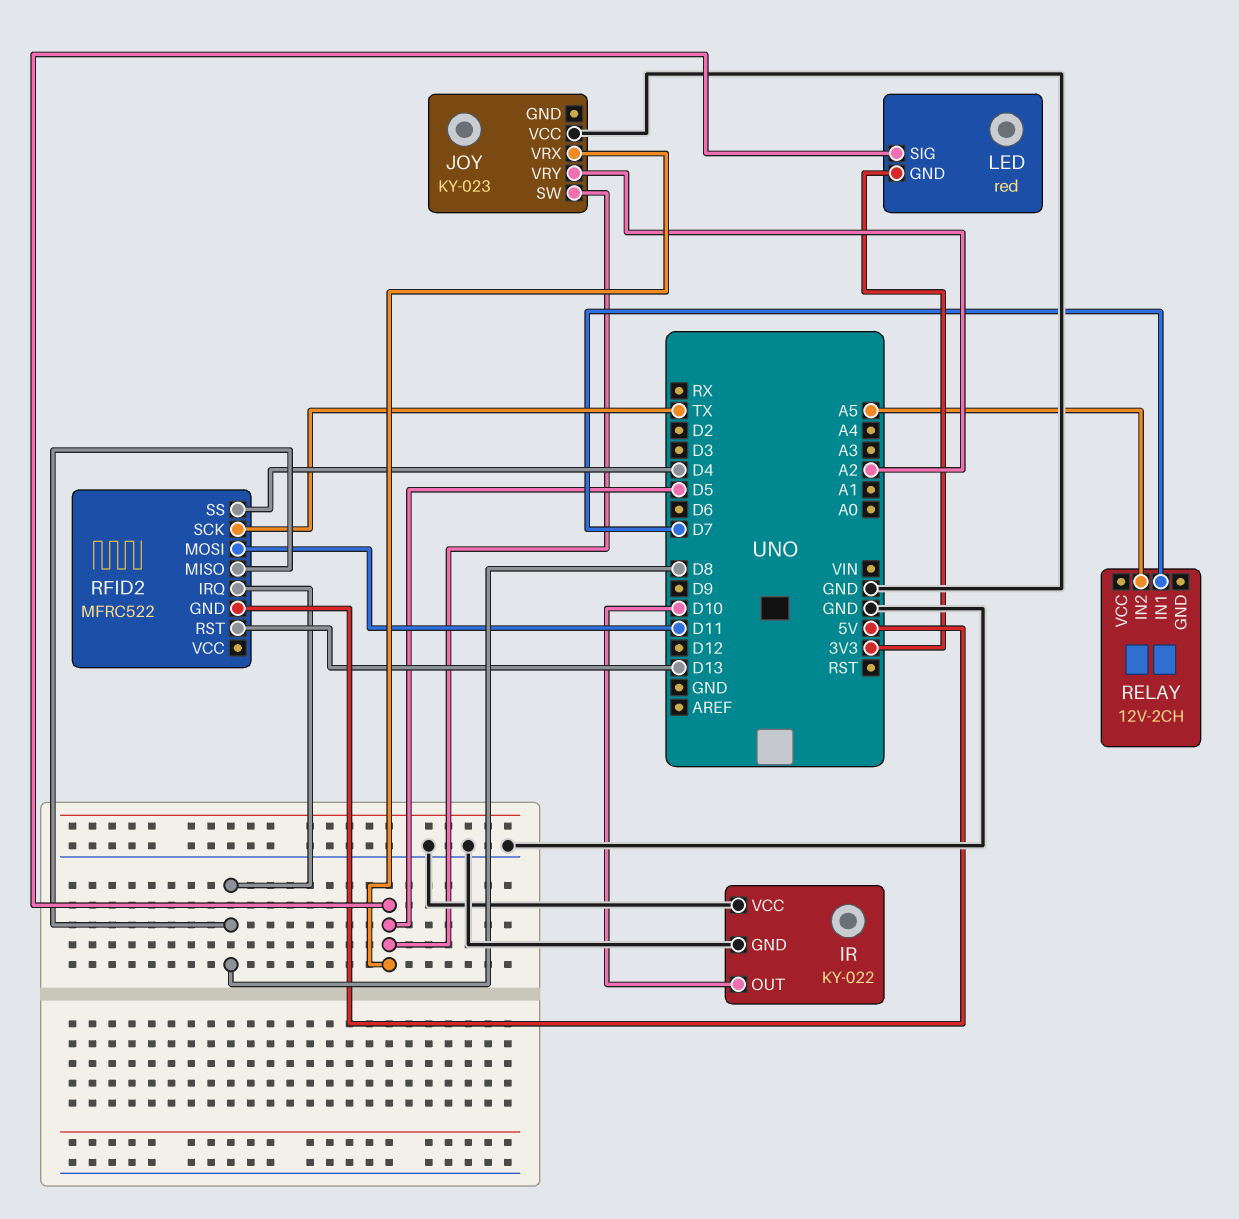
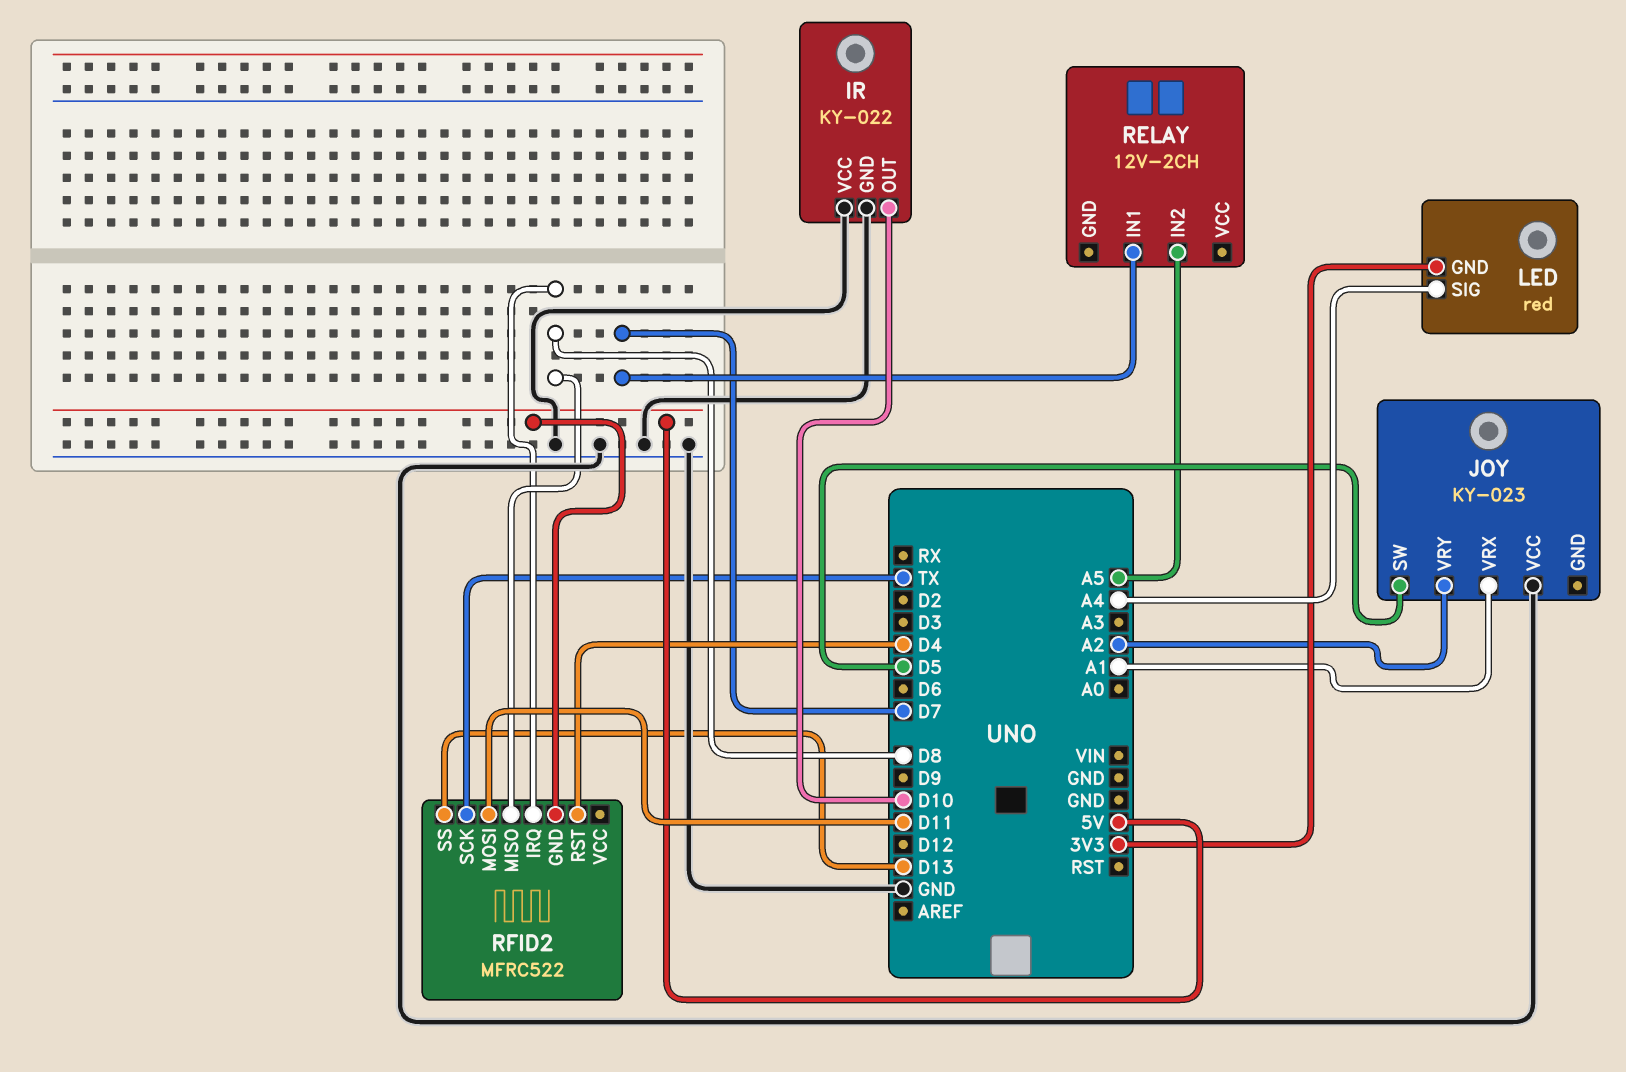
JOY pin VRX: D5 -> A1
LED pin SIG: D5 -> A4
RFID2 pin RST: D13 -> D4
RFID2 pin SS: D4 -> D13

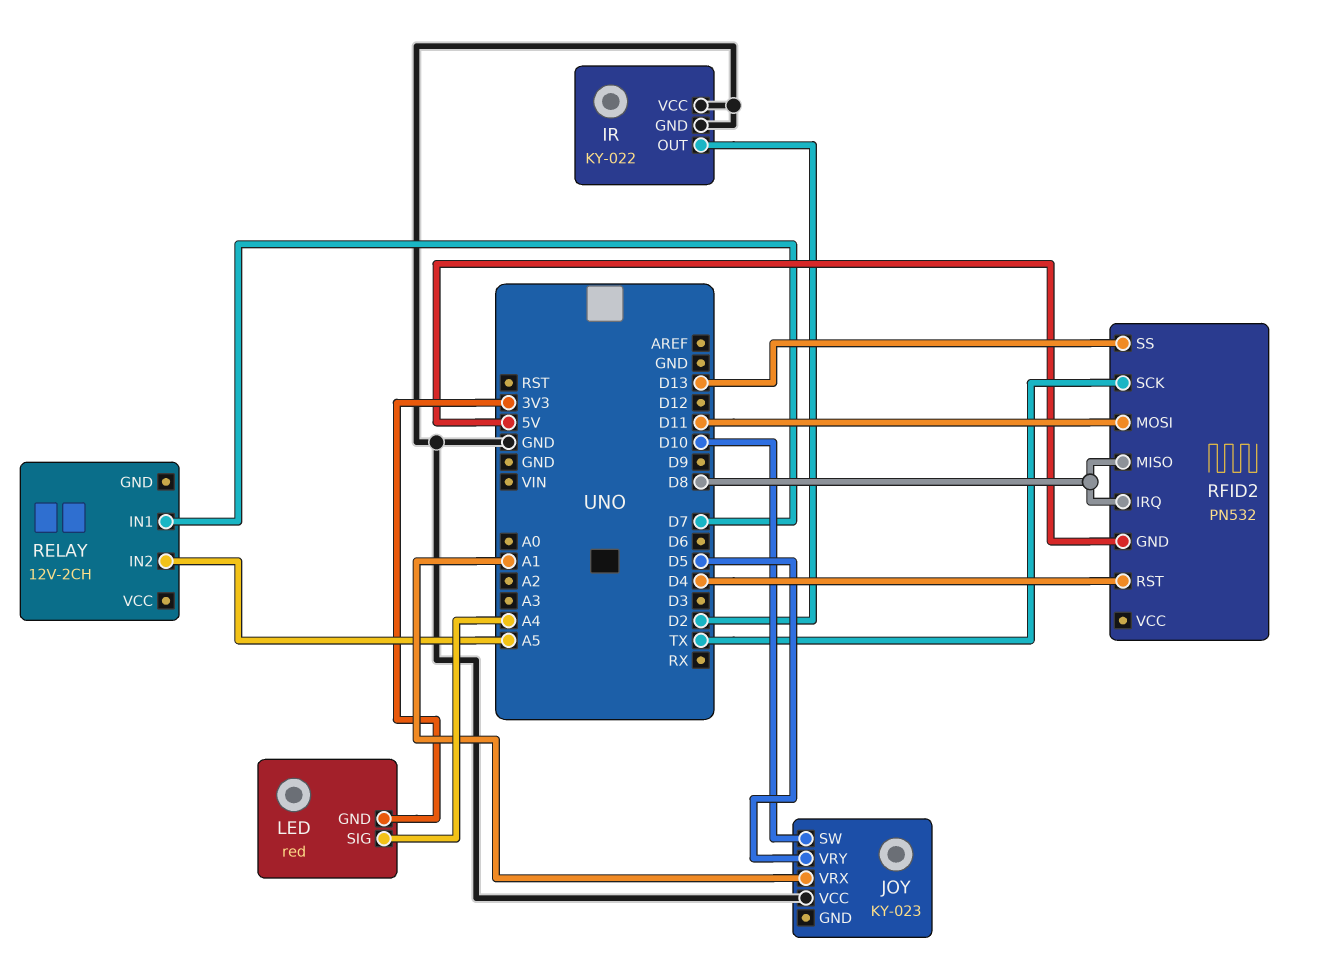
IR pin OUT: D10 -> D2
JOY pin SW: D5 -> D10
JOY pin VRY: A2 -> D5
RFID2: MFRC522 -> PN532

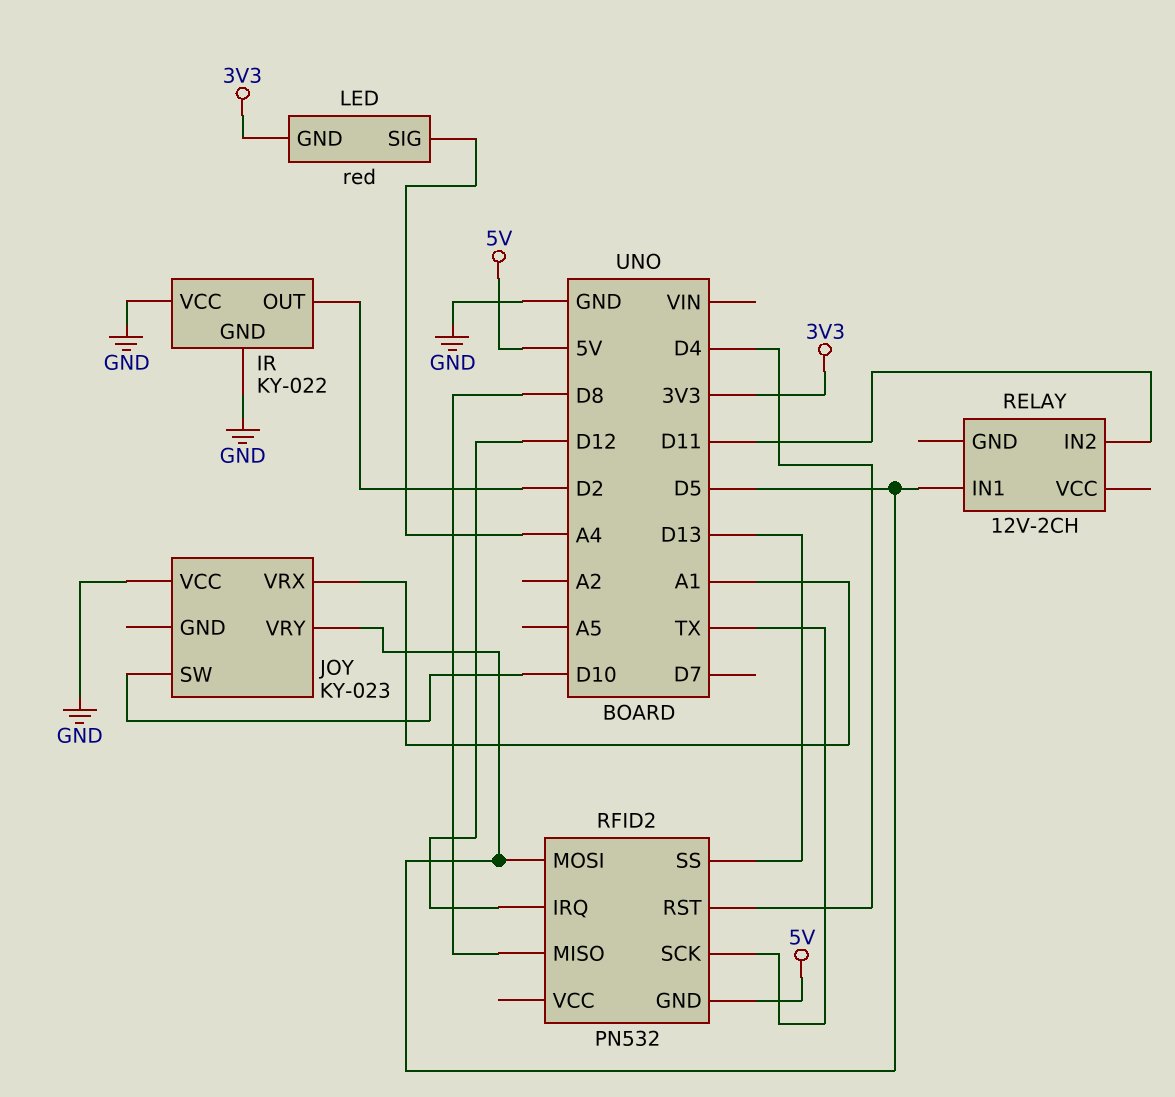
RELAY pin IN1: D7 -> D5
RELAY pin IN2: A5 -> D11
RFID2 pin IRQ: D8 -> D12
RFID2 pin MOSI: D11 -> D5

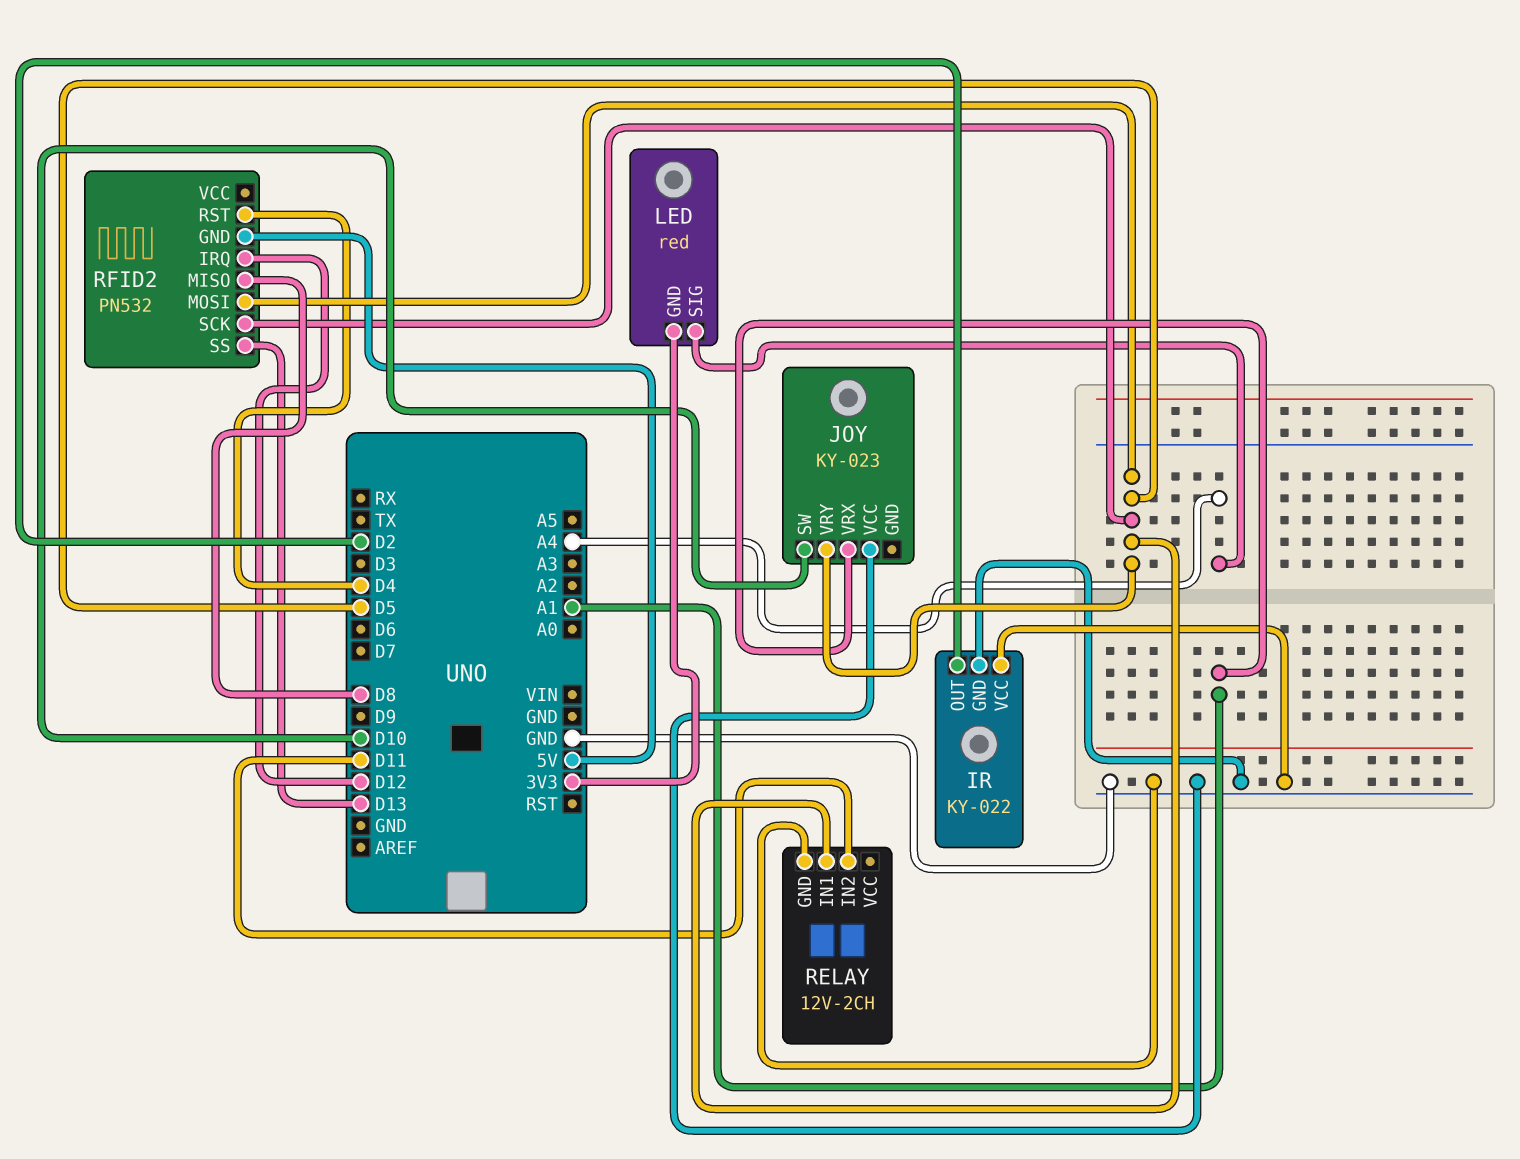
RELAY pin GND: none -> GND
RFID2 pin SCK: TX -> D5

